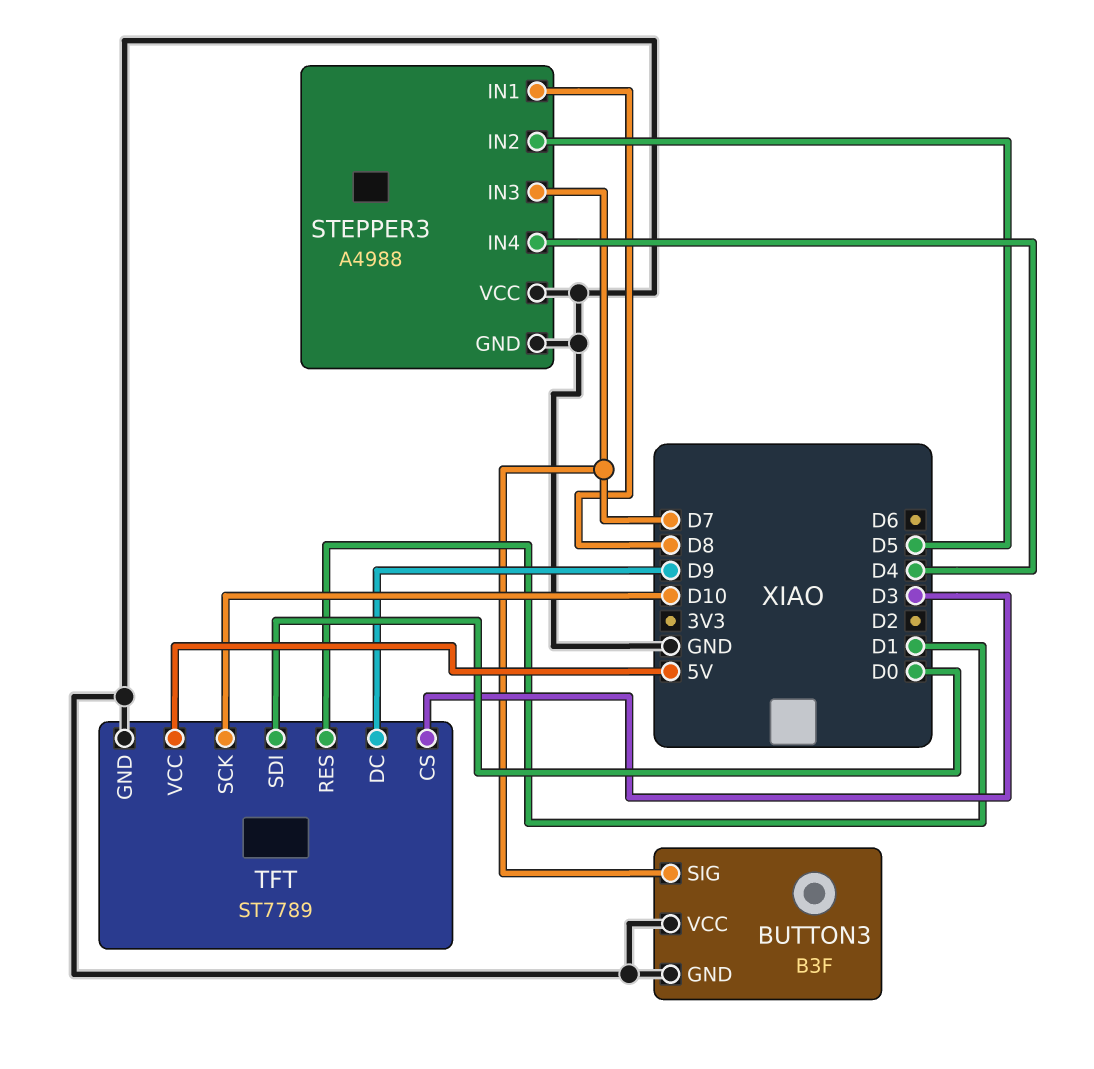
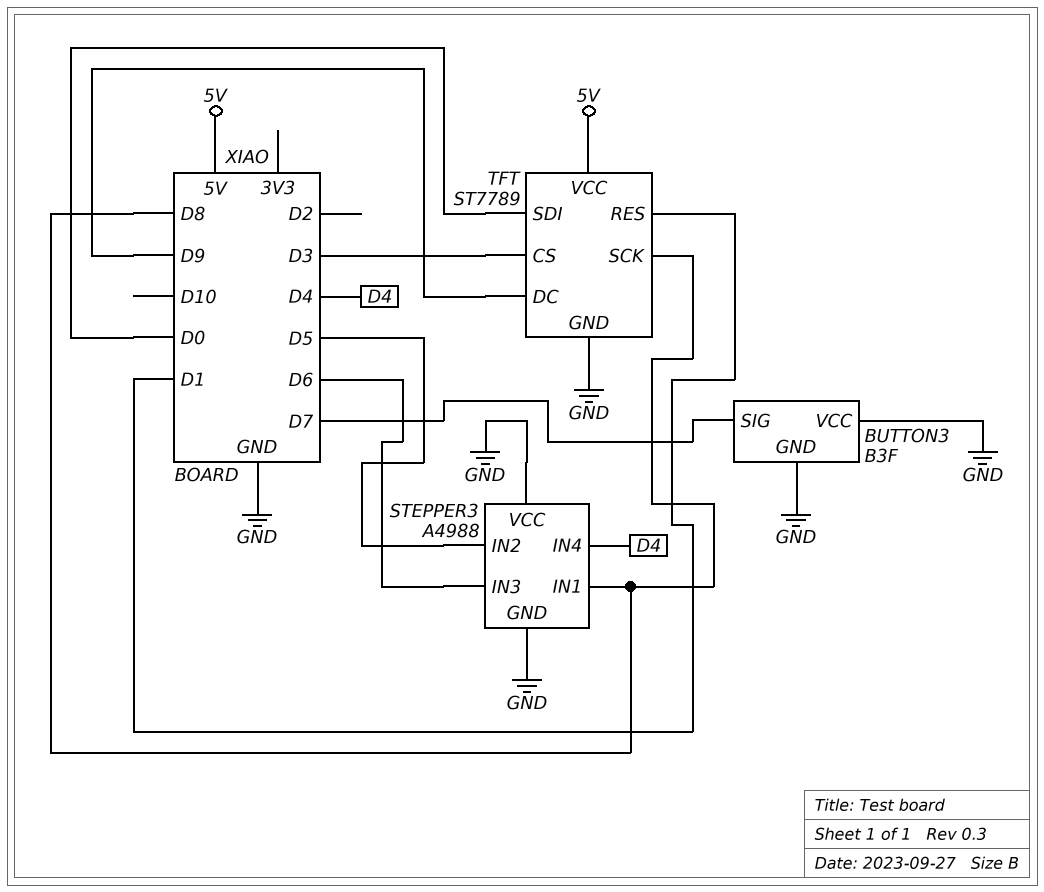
STEPPER3 pin IN3: D7 -> D6
TFT pin SCK: D10 -> D8

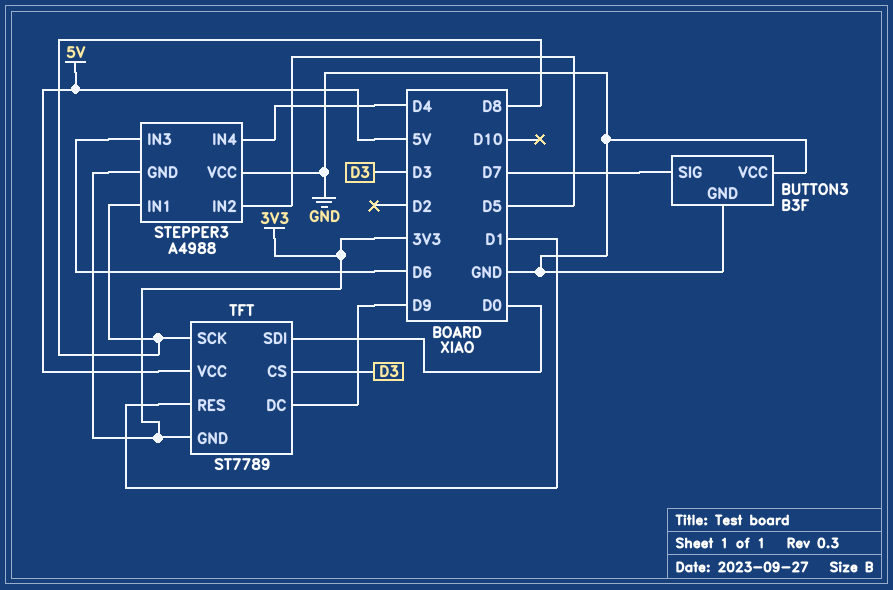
STEPPER3 pin GND: GND -> 3V3
TFT pin GND: GND -> 3V3

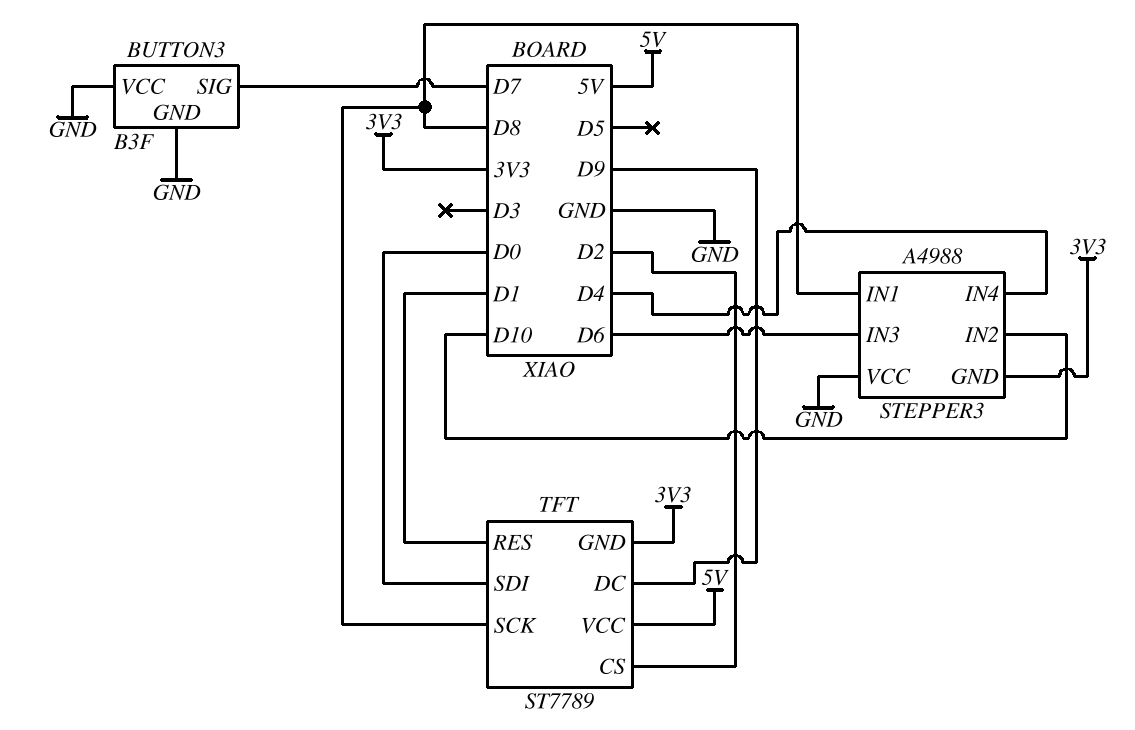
STEPPER3 pin IN2: D5 -> D10
TFT pin CS: D3 -> D2

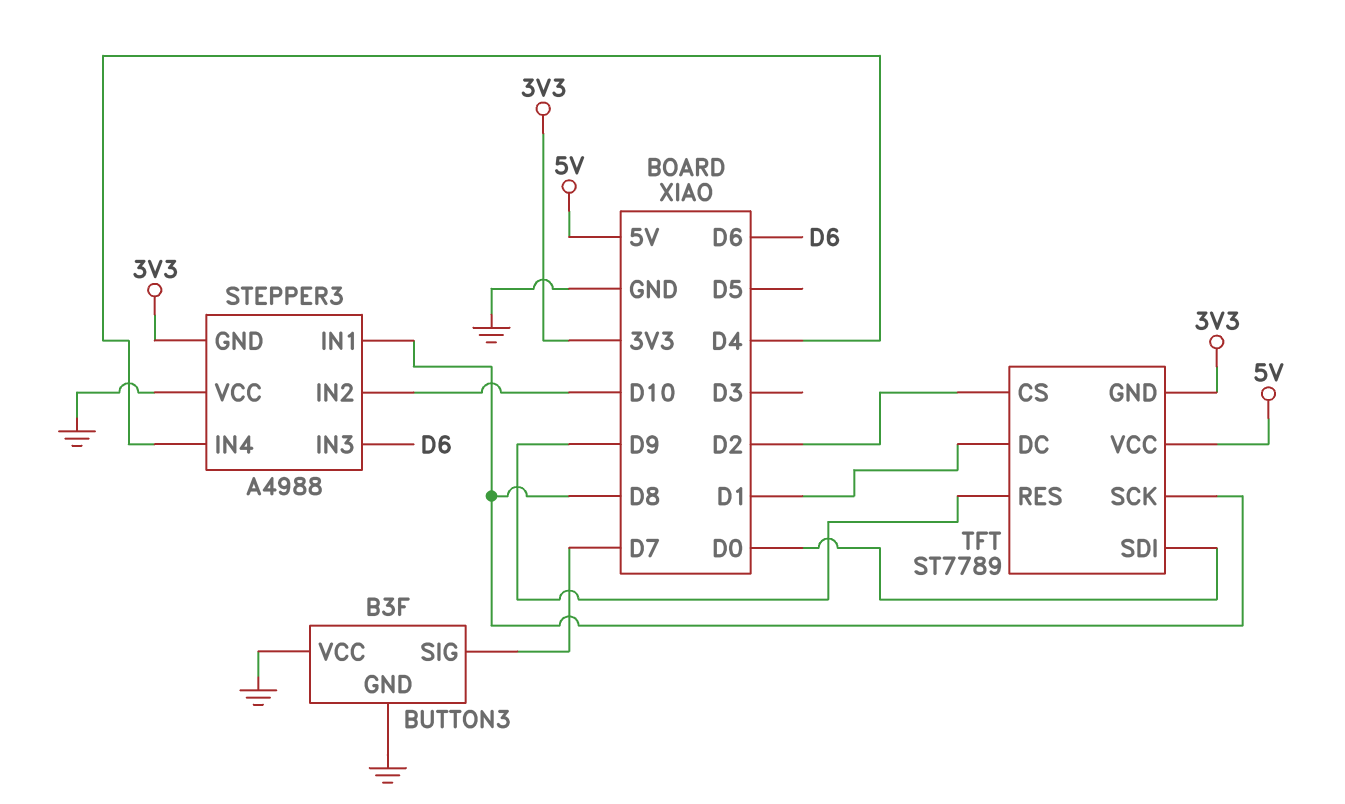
TFT pin DC: D9 -> D1
TFT pin RES: D1 -> D9

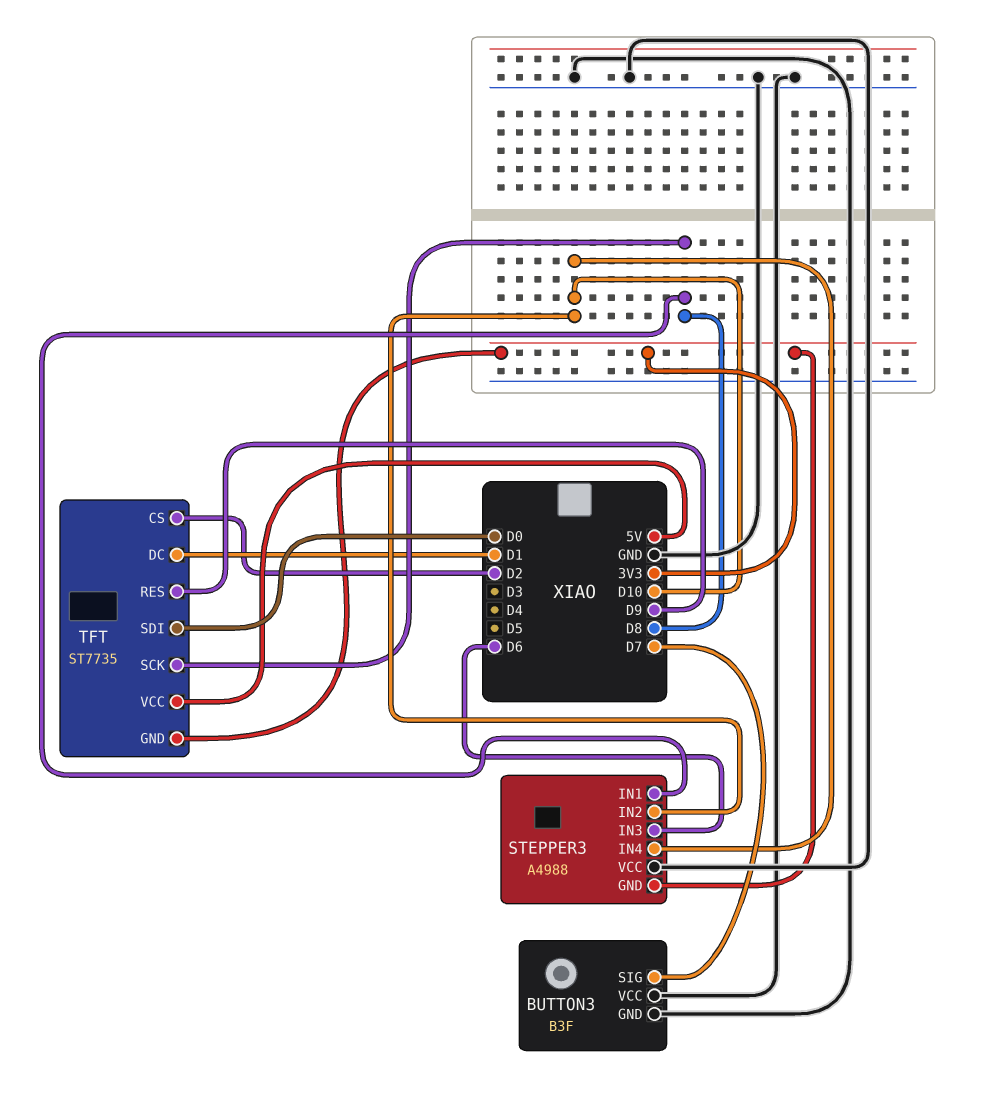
STEPPER3 pin IN4: D4 -> D10
TFT: ST7789 -> ST7735

